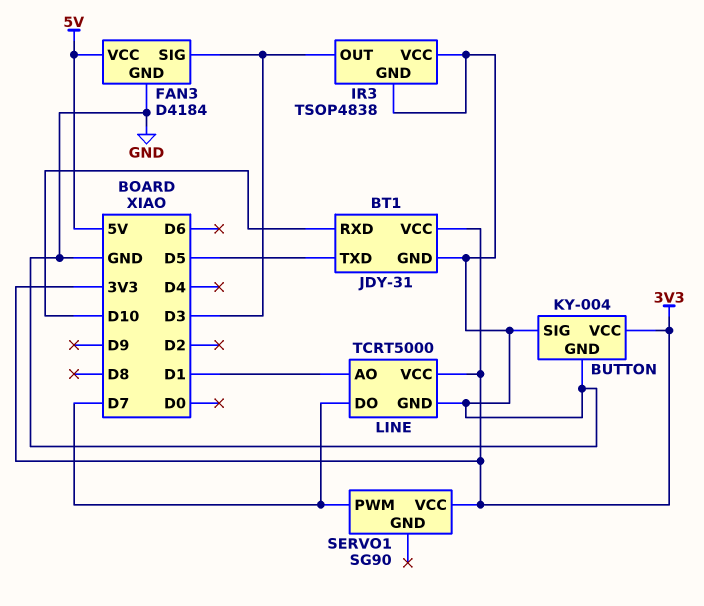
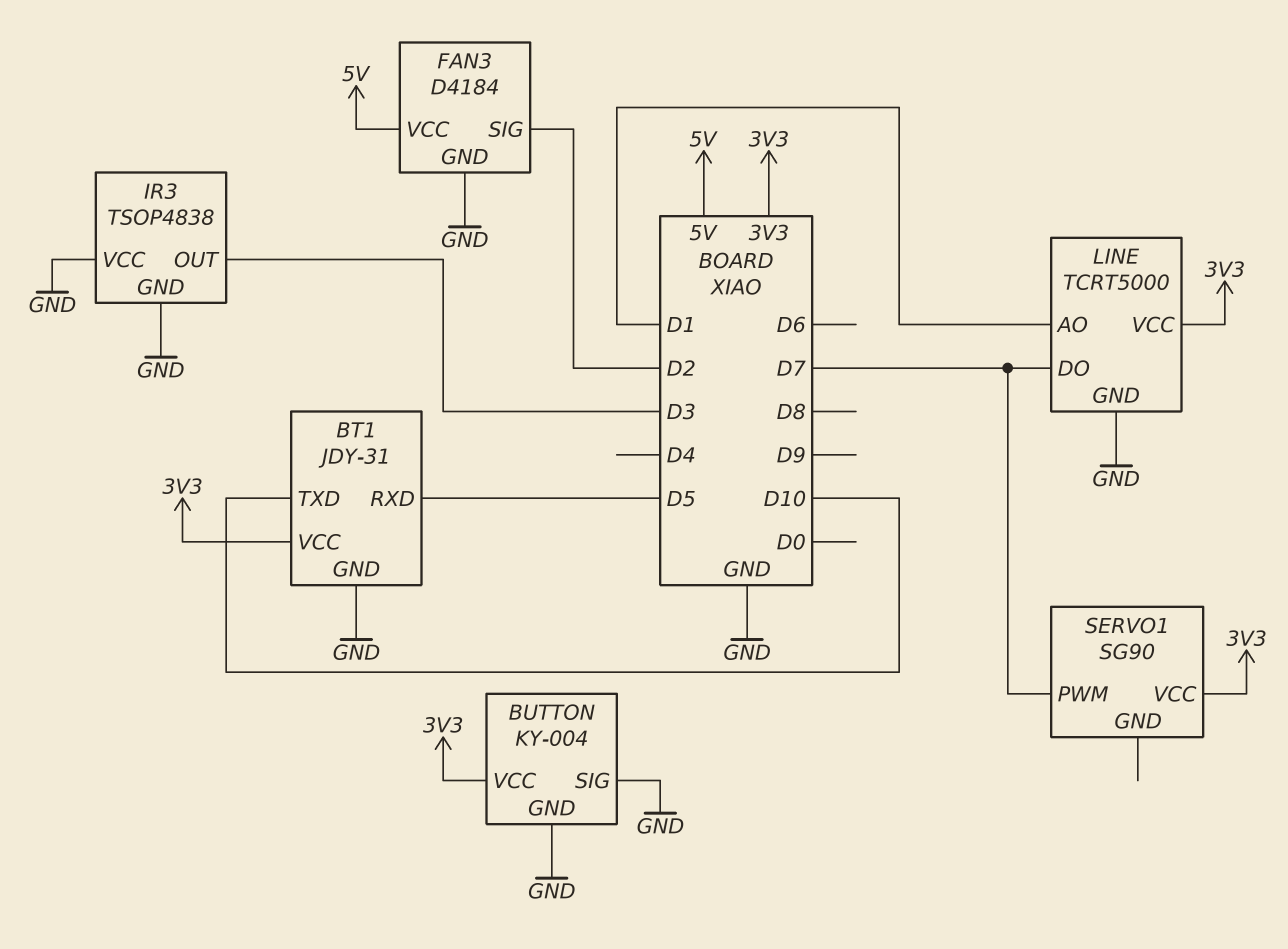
BT1 pin RXD: D10 -> D5
BT1 pin TXD: D5 -> D10
FAN3 pin SIG: D3 -> D2

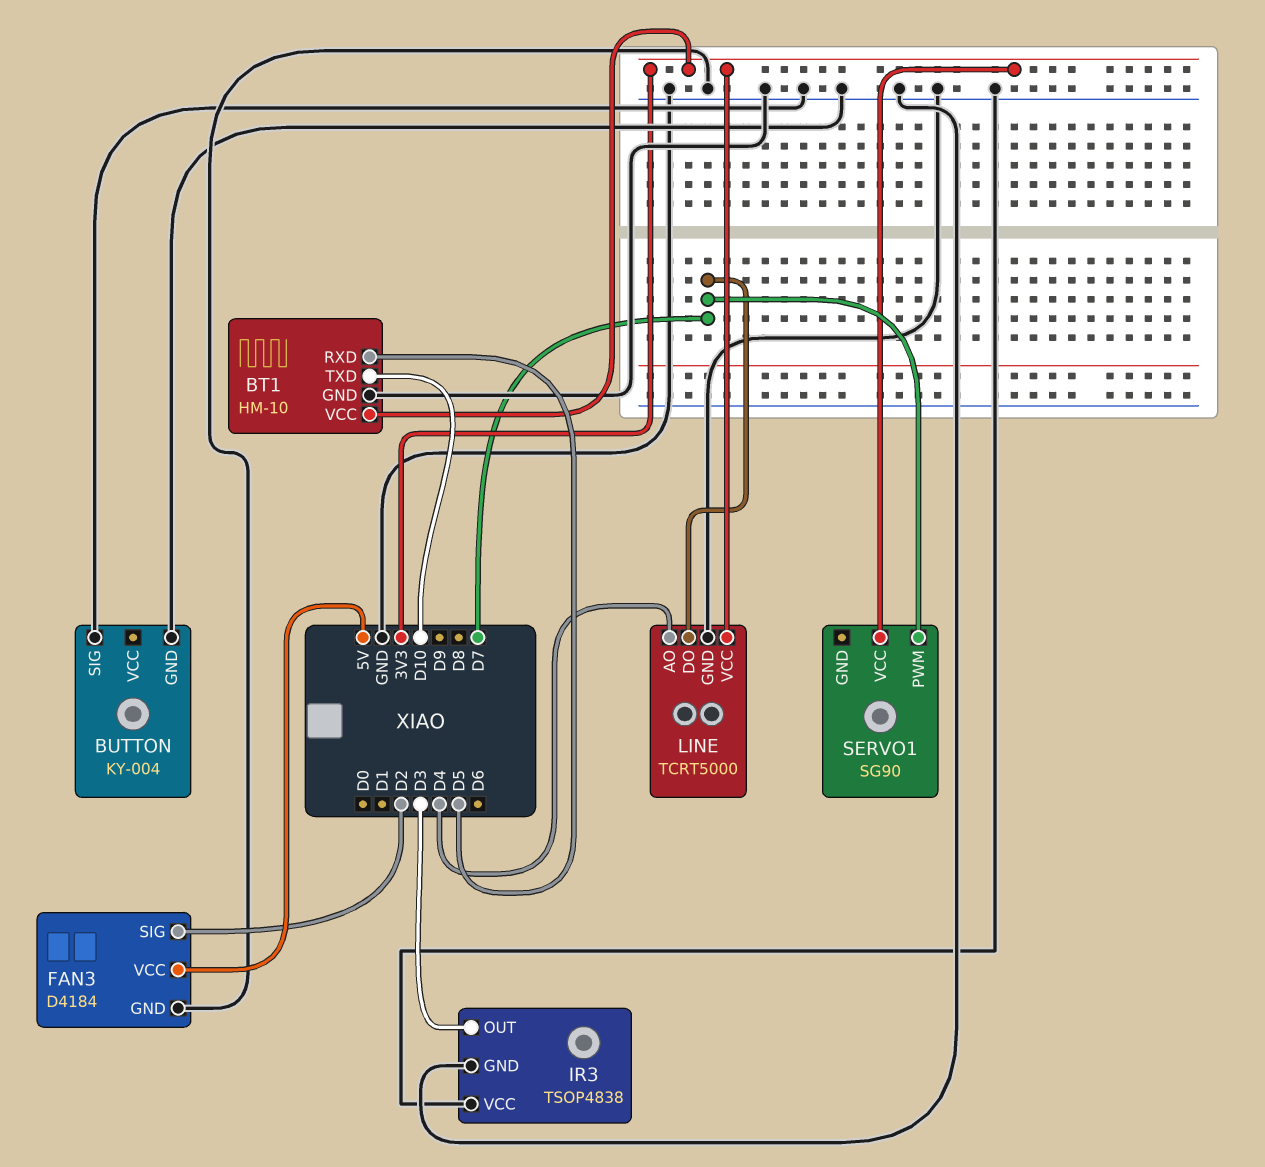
BT1: JDY-31 -> HM-10
BUTTON pin VCC: 3V3 -> none
LINE pin AO: D1 -> D4

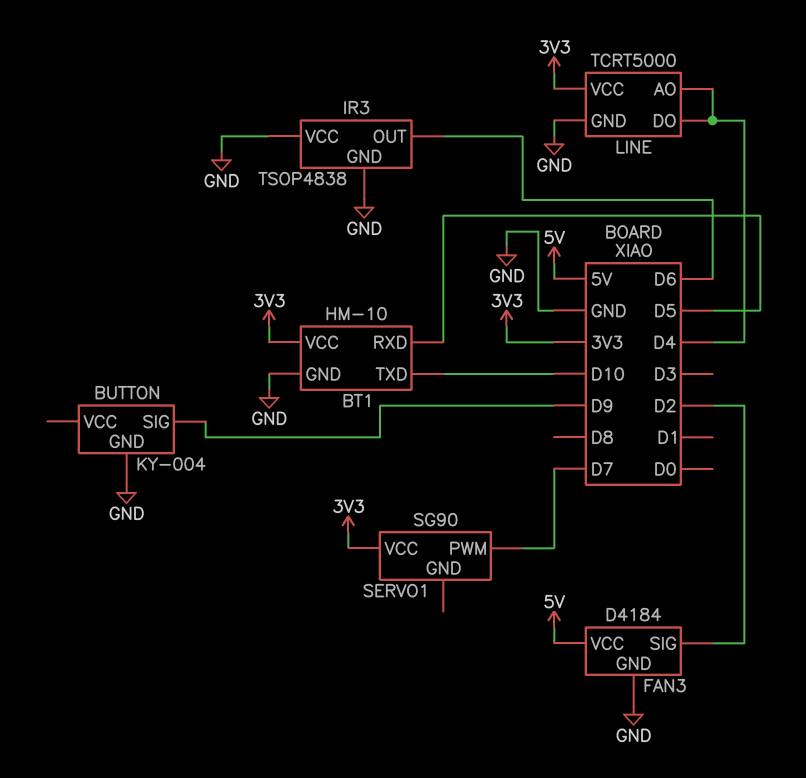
BUTTON pin SIG: GND -> D9
IR3 pin OUT: D3 -> D6
LINE pin DO: D7 -> D4

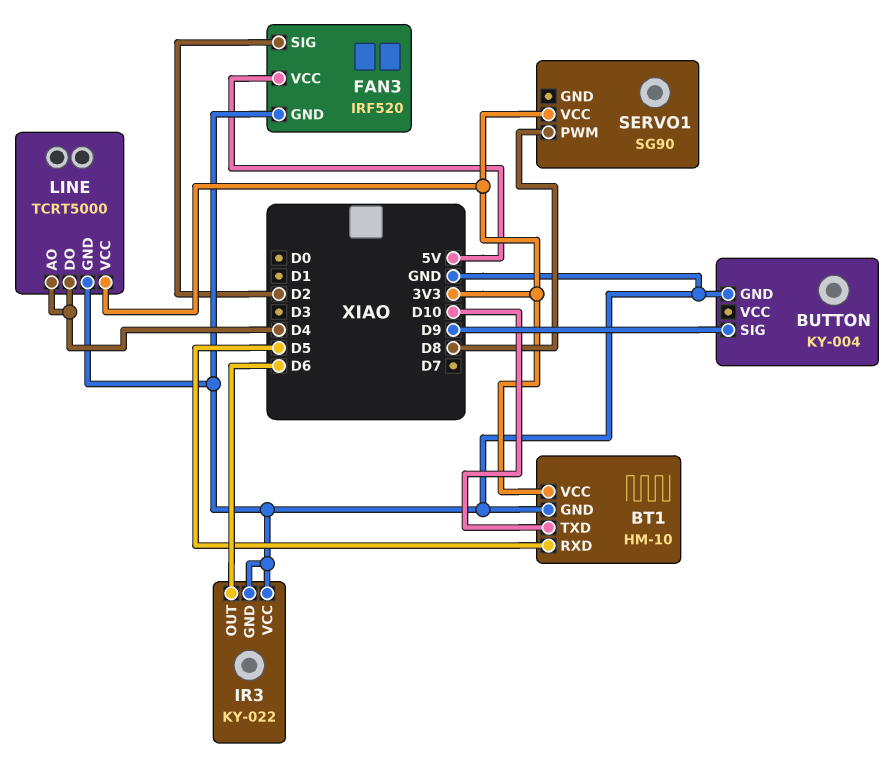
FAN3: D4184 -> IRF520
IR3: TSOP4838 -> KY-022
SERVO1 pin PWM: D7 -> D8

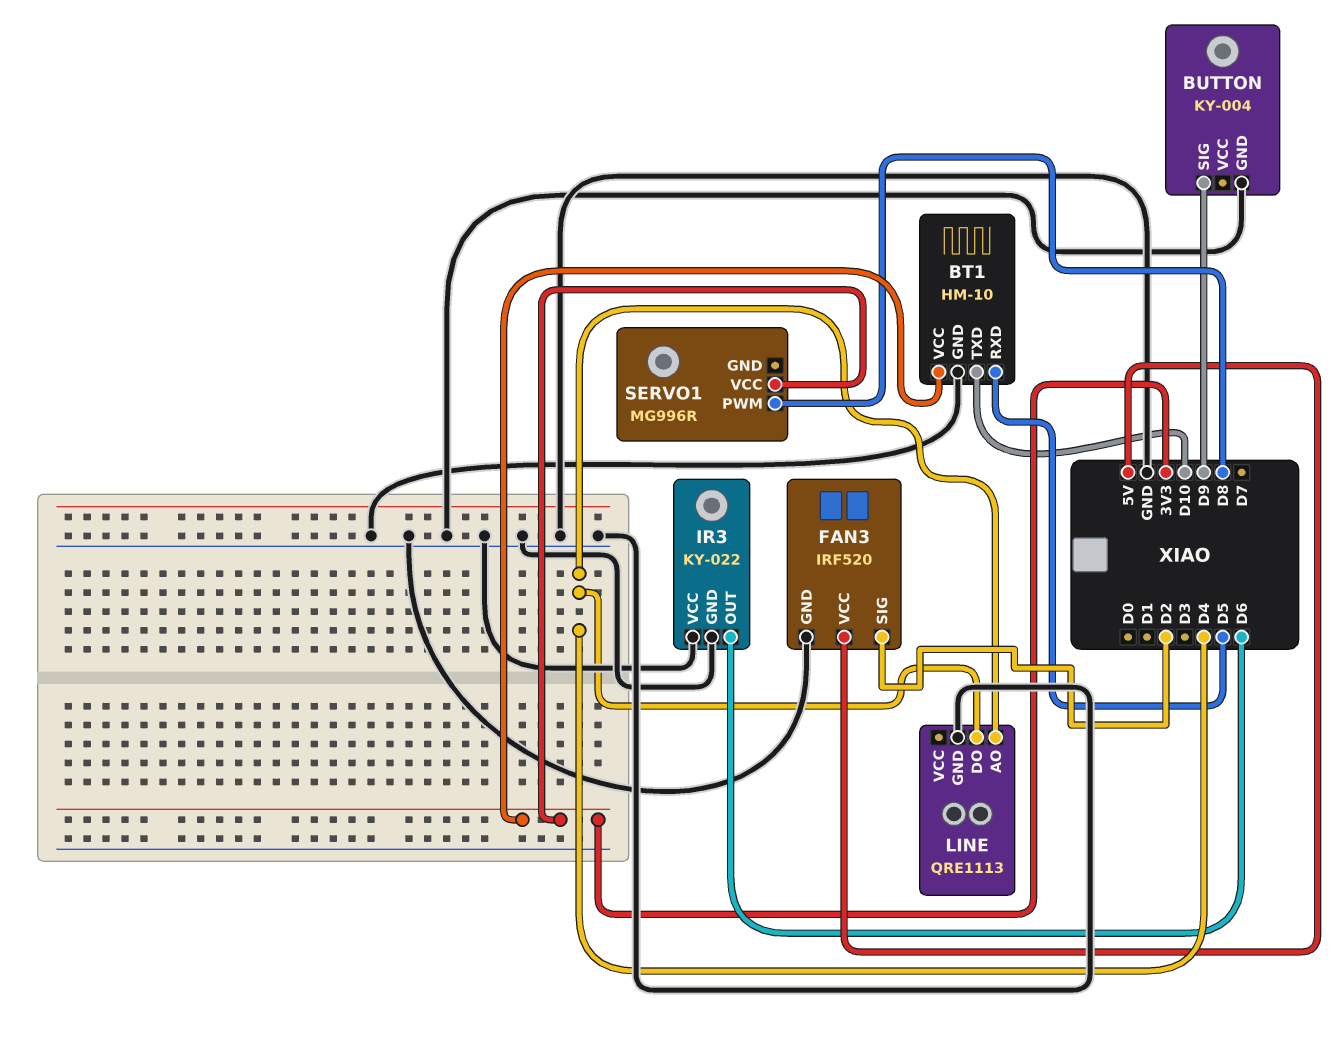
LINE: TCRT5000 -> QRE1113
LINE pin VCC: 3V3 -> none
SERVO1: SG90 -> MG996R

